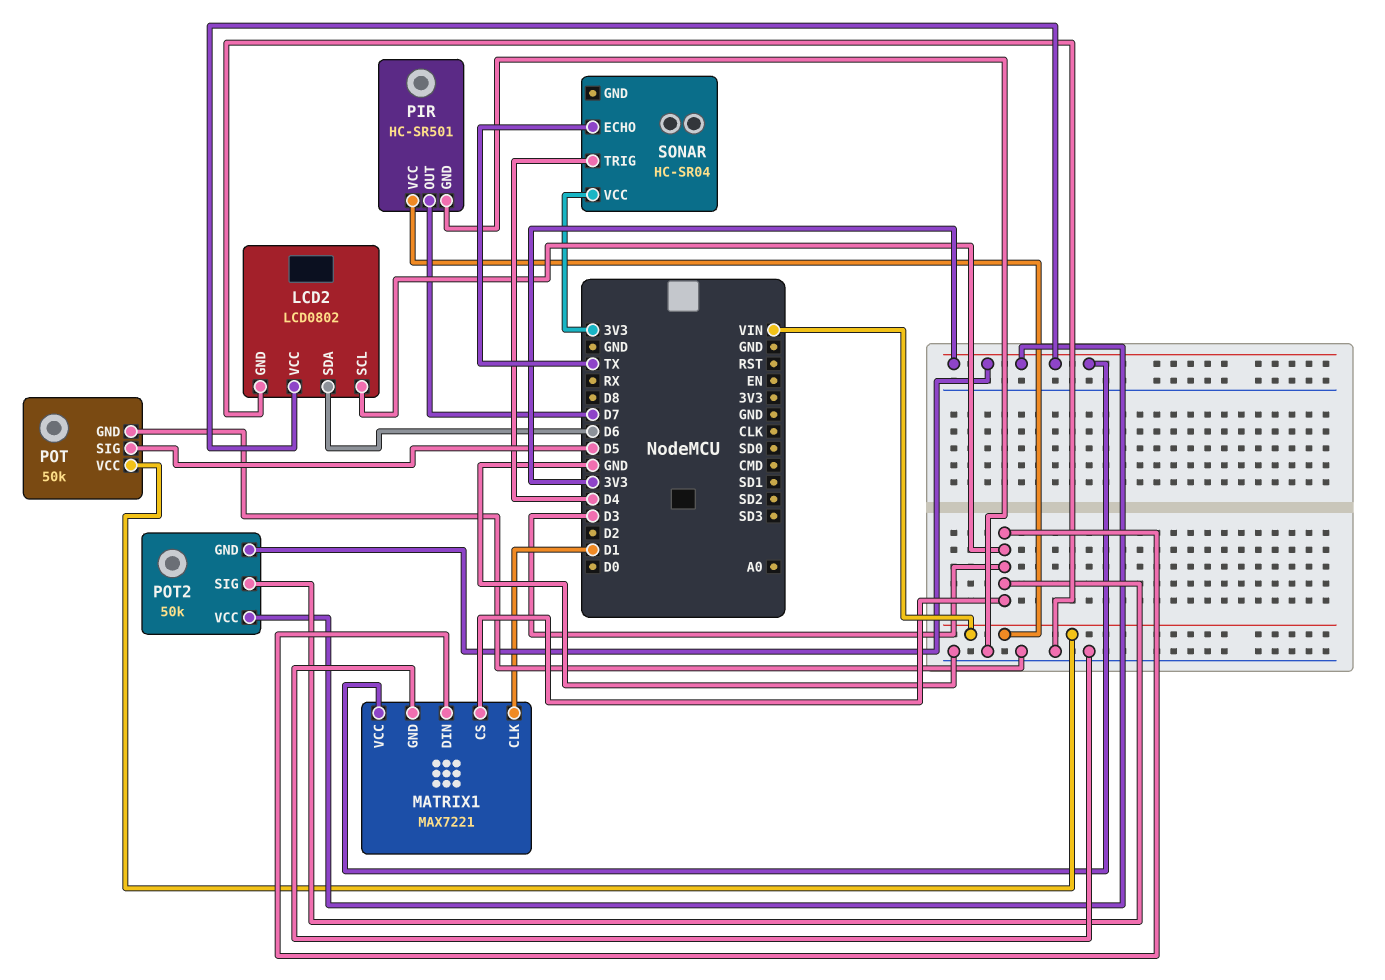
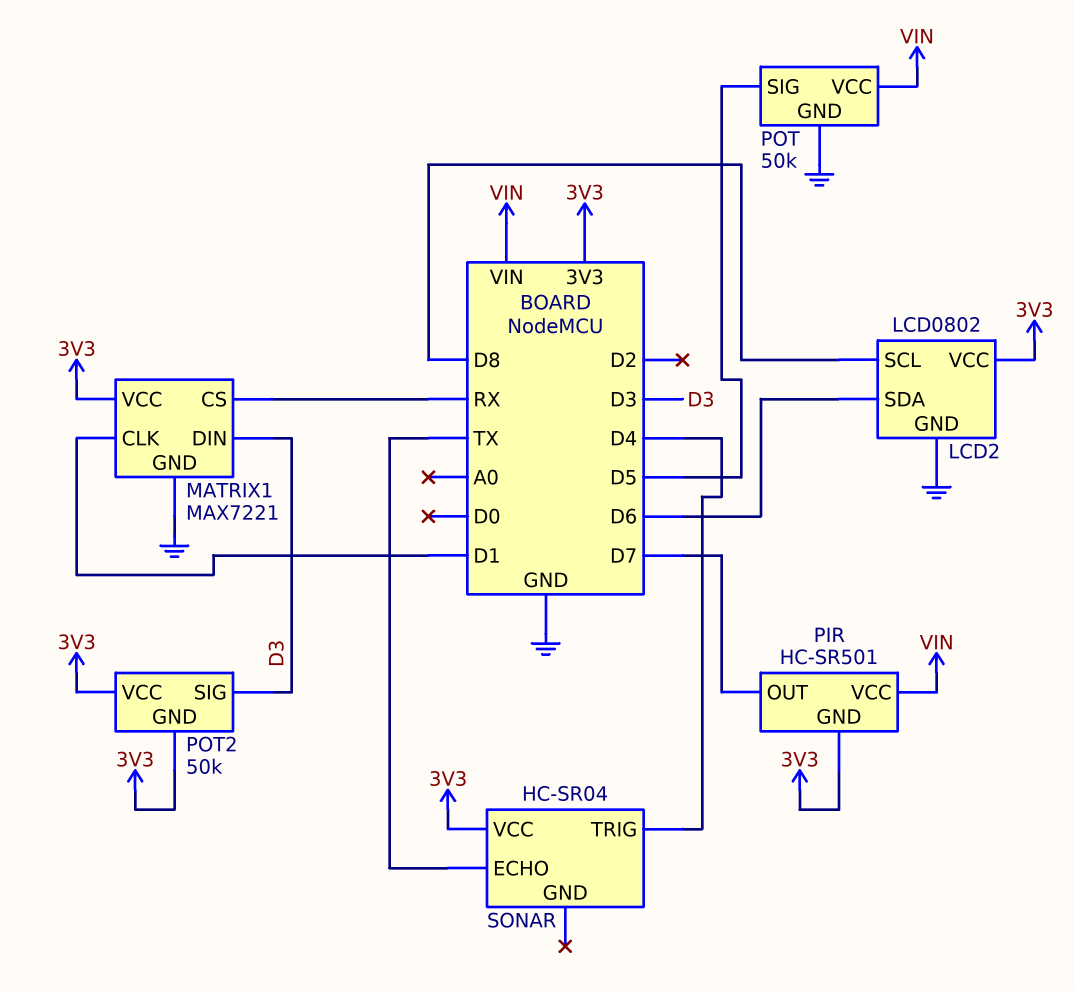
LCD2 pin SCL: D3 -> D8
MATRIX1 pin CS: D3 -> RX
PIR pin GND: GND -> 3V3

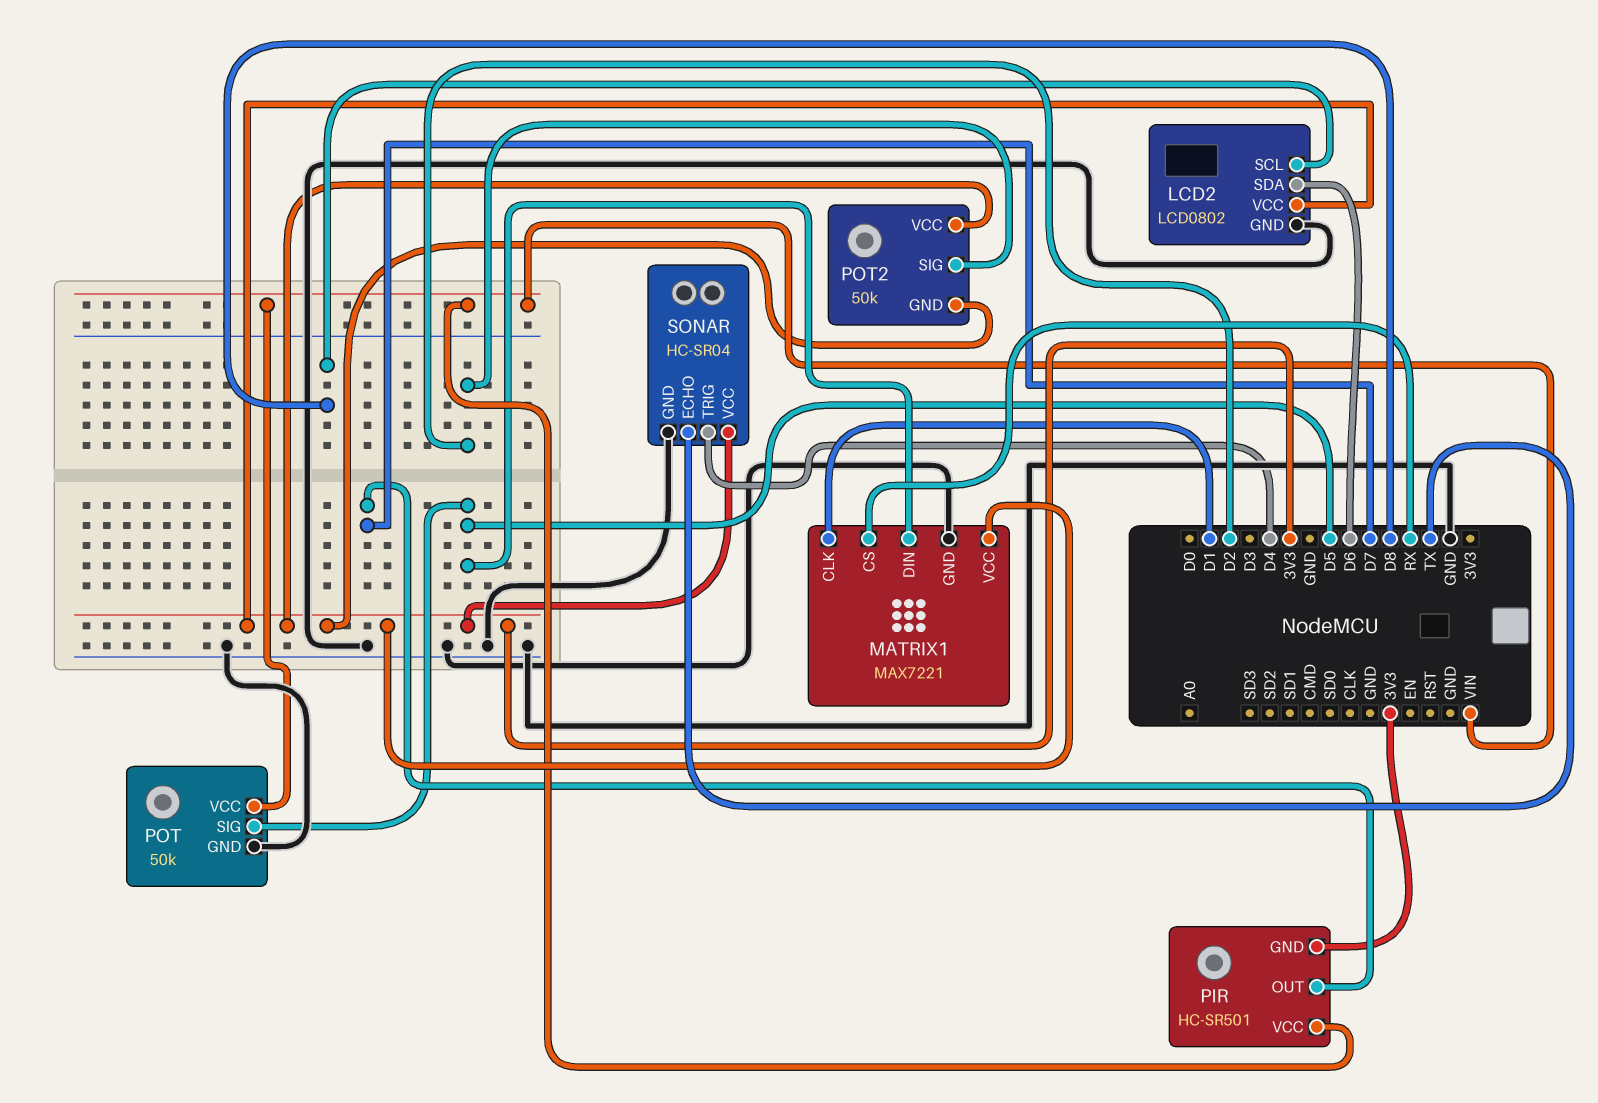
MATRIX1 pin DIN: D3 -> D5
POT2 pin SIG: D3 -> D2
SONAR pin GND: none -> GND

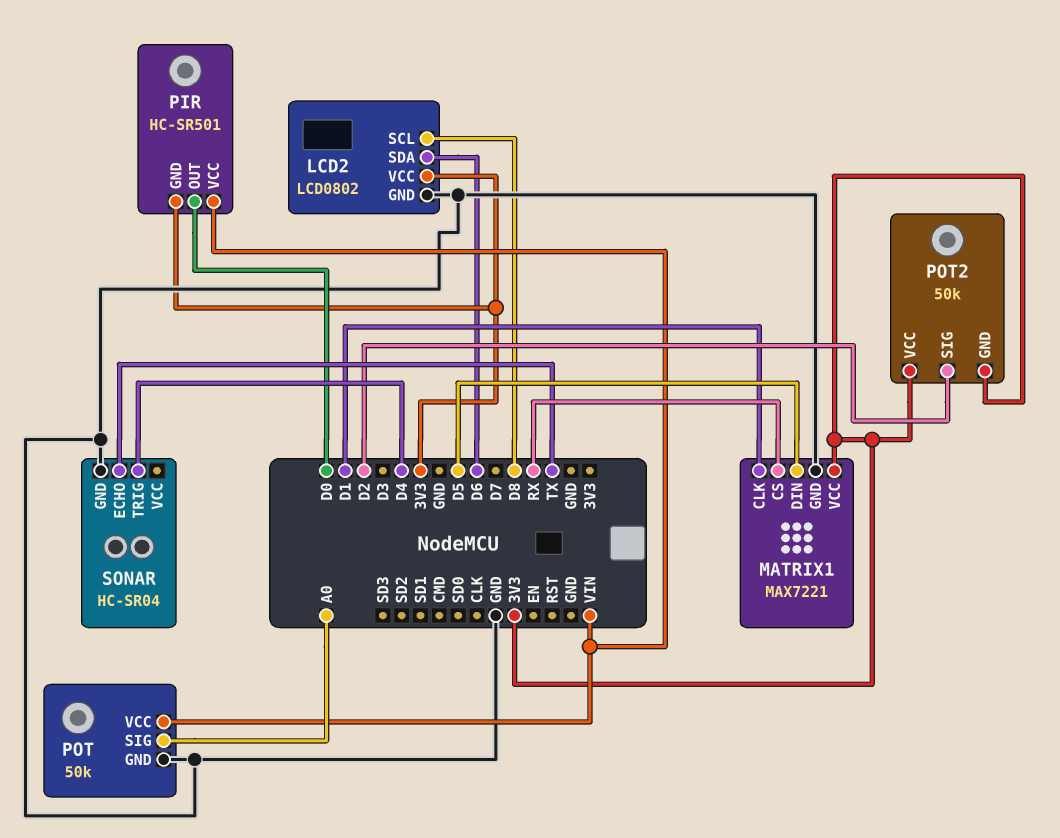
PIR pin OUT: D7 -> D0
POT pin SIG: D5 -> A0
SONAR pin VCC: 3V3 -> none

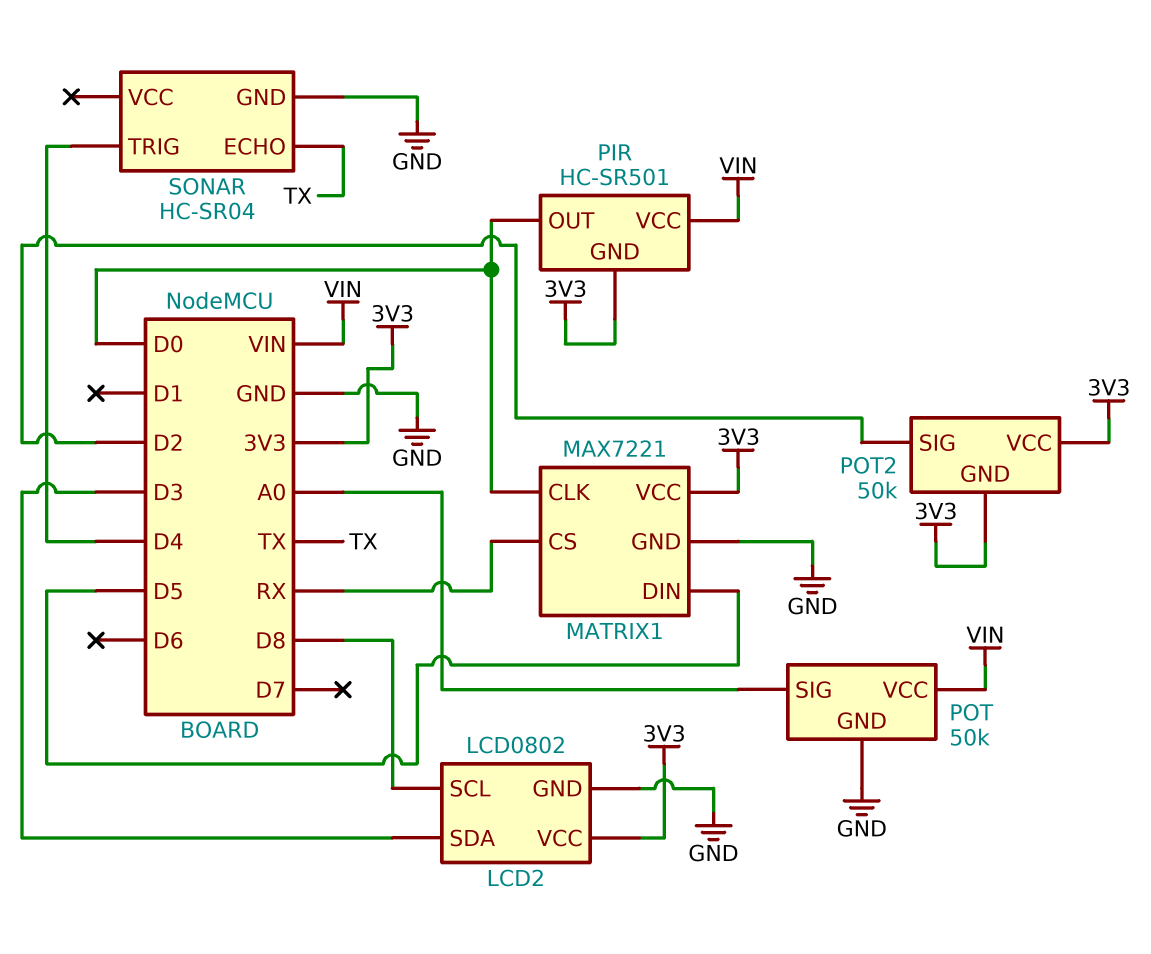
LCD2 pin SDA: D6 -> D3
MATRIX1 pin CLK: D1 -> D0

